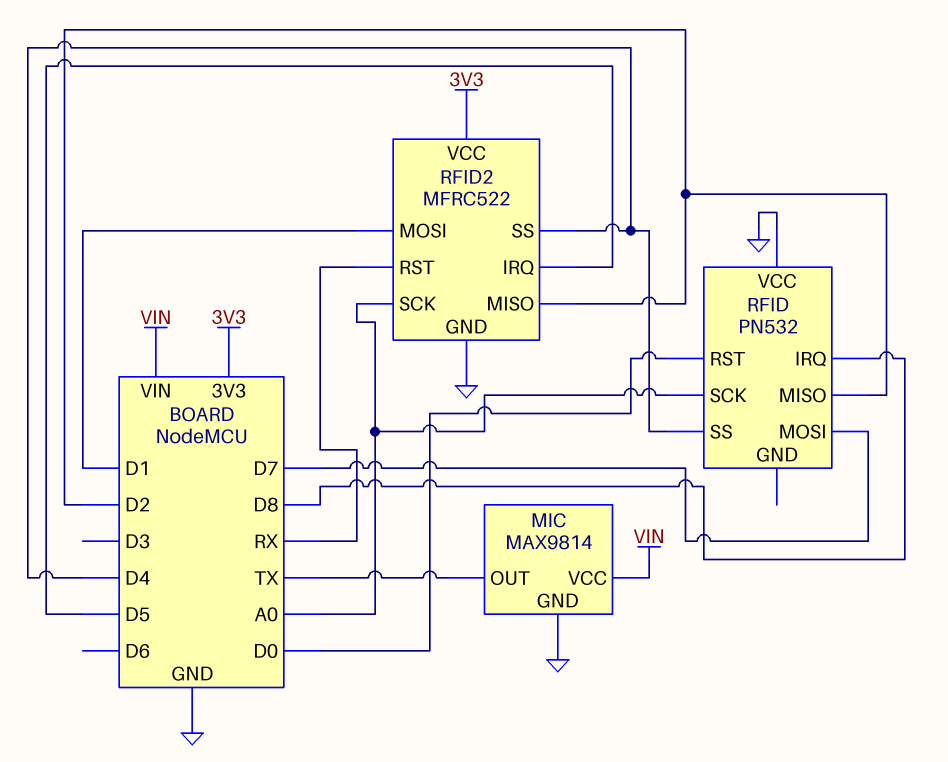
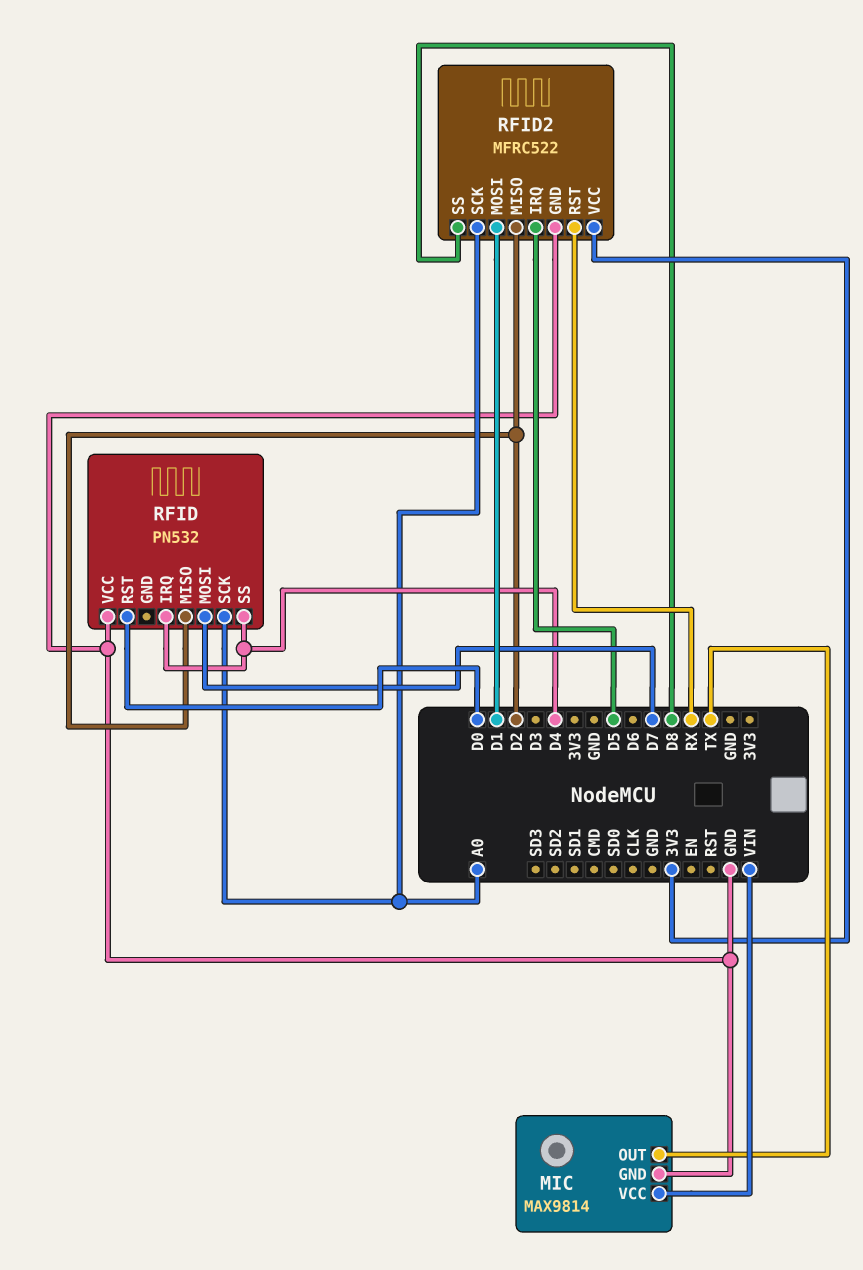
RFID pin IRQ: D8 -> D4
RFID2 pin SS: D4 -> D8

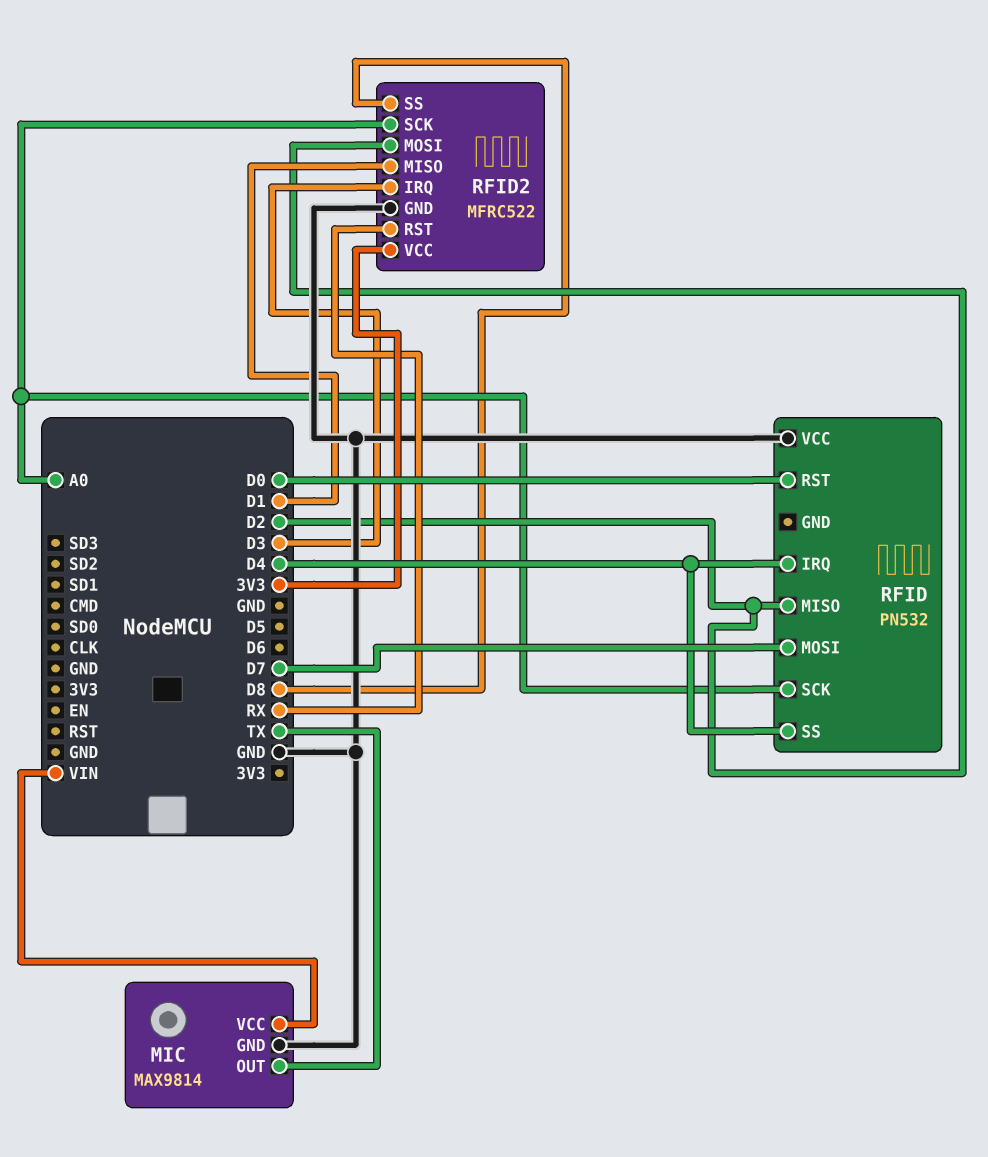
RFID2 pin IRQ: D5 -> D3
RFID2 pin MISO: D2 -> D1
RFID2 pin MOSI: D1 -> D2

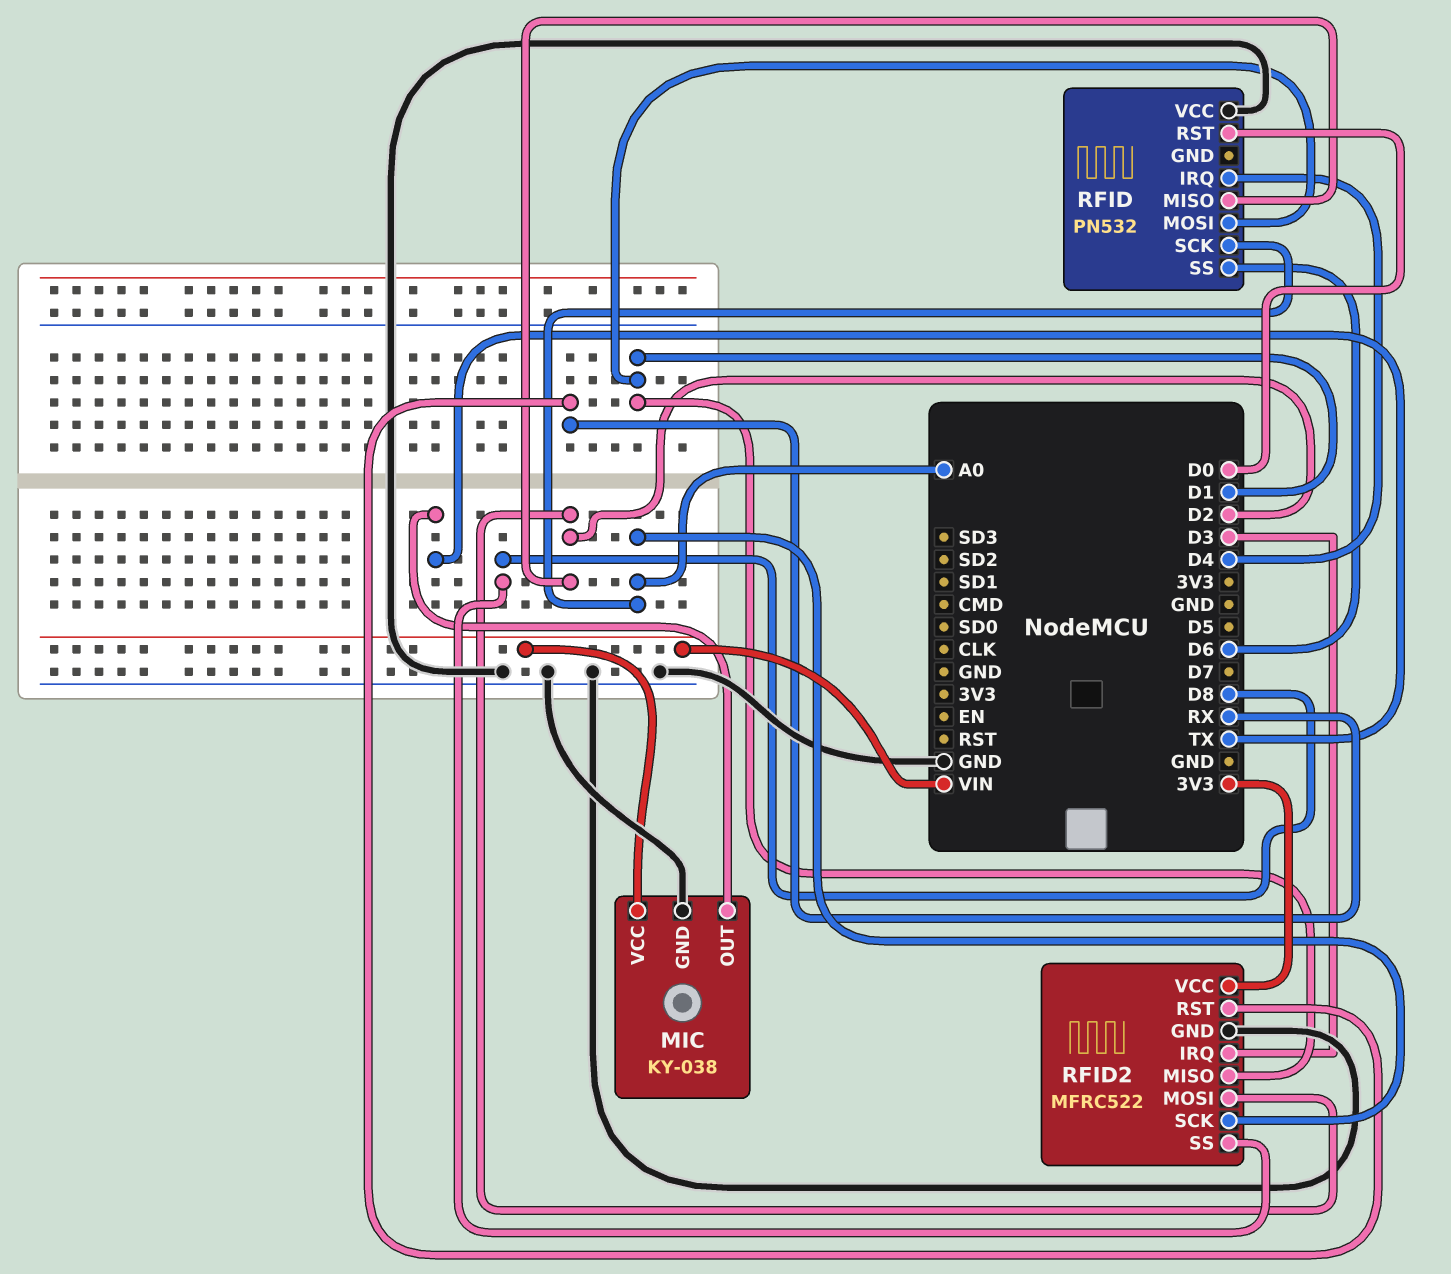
MIC: MAX9814 -> KY-038
RFID pin MOSI: D7 -> D1
RFID pin SS: D4 -> D6

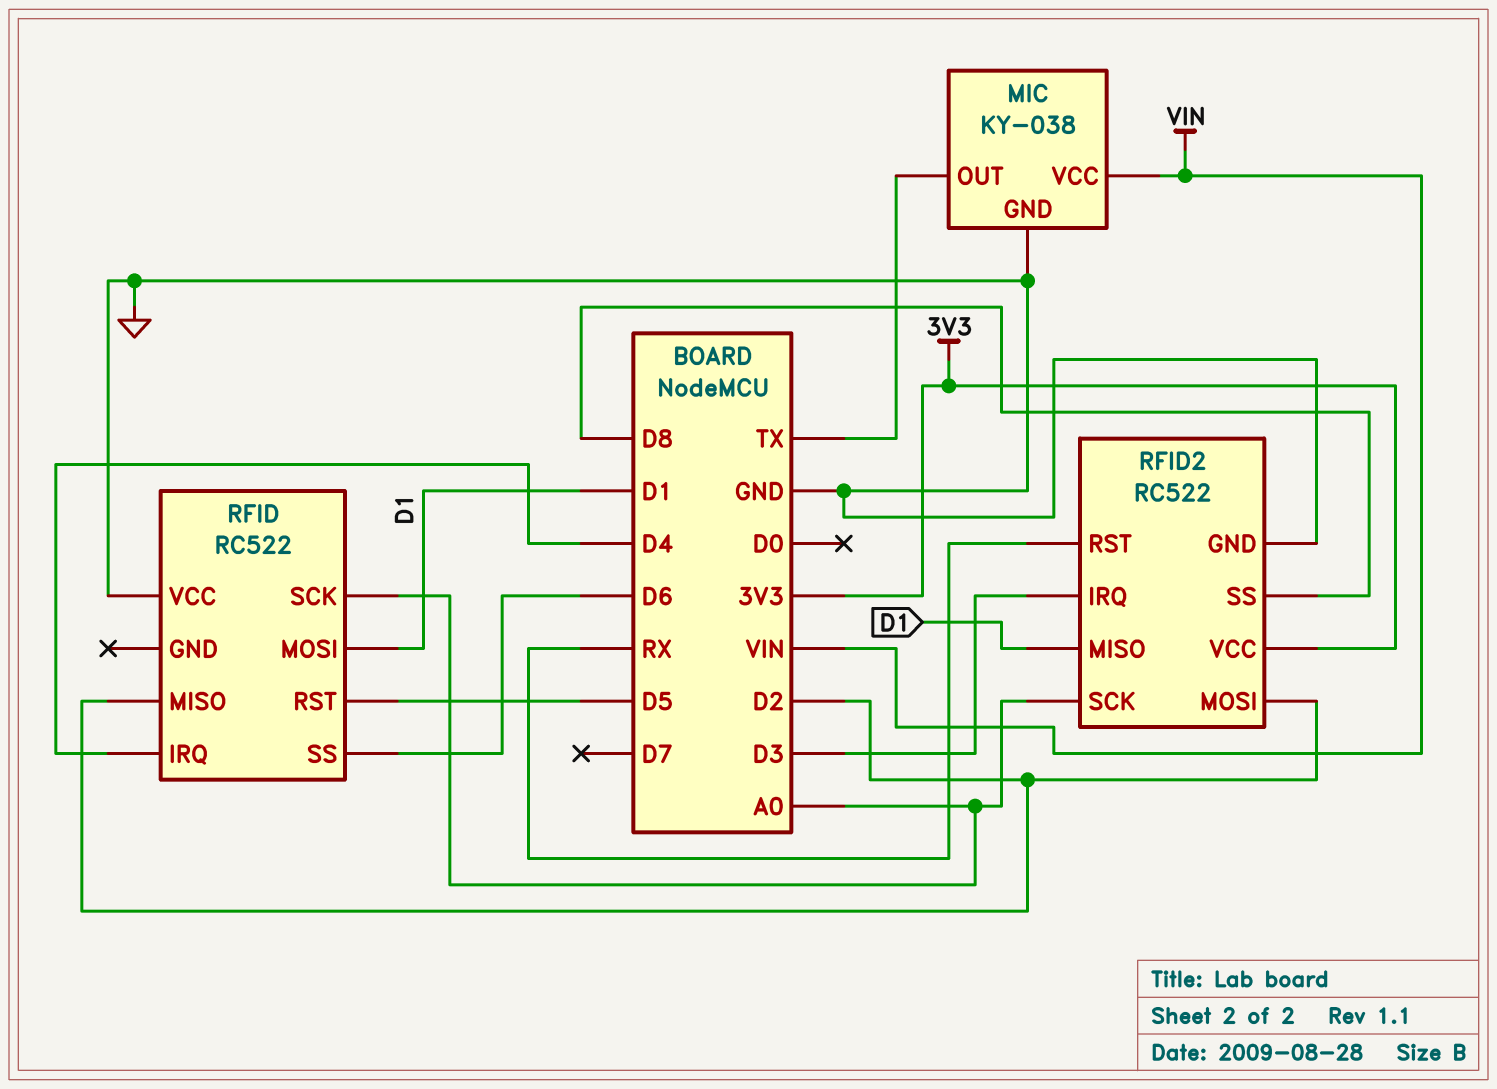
RFID: PN532 -> RC522
RFID pin RST: D0 -> D5
RFID2: MFRC522 -> RC522

